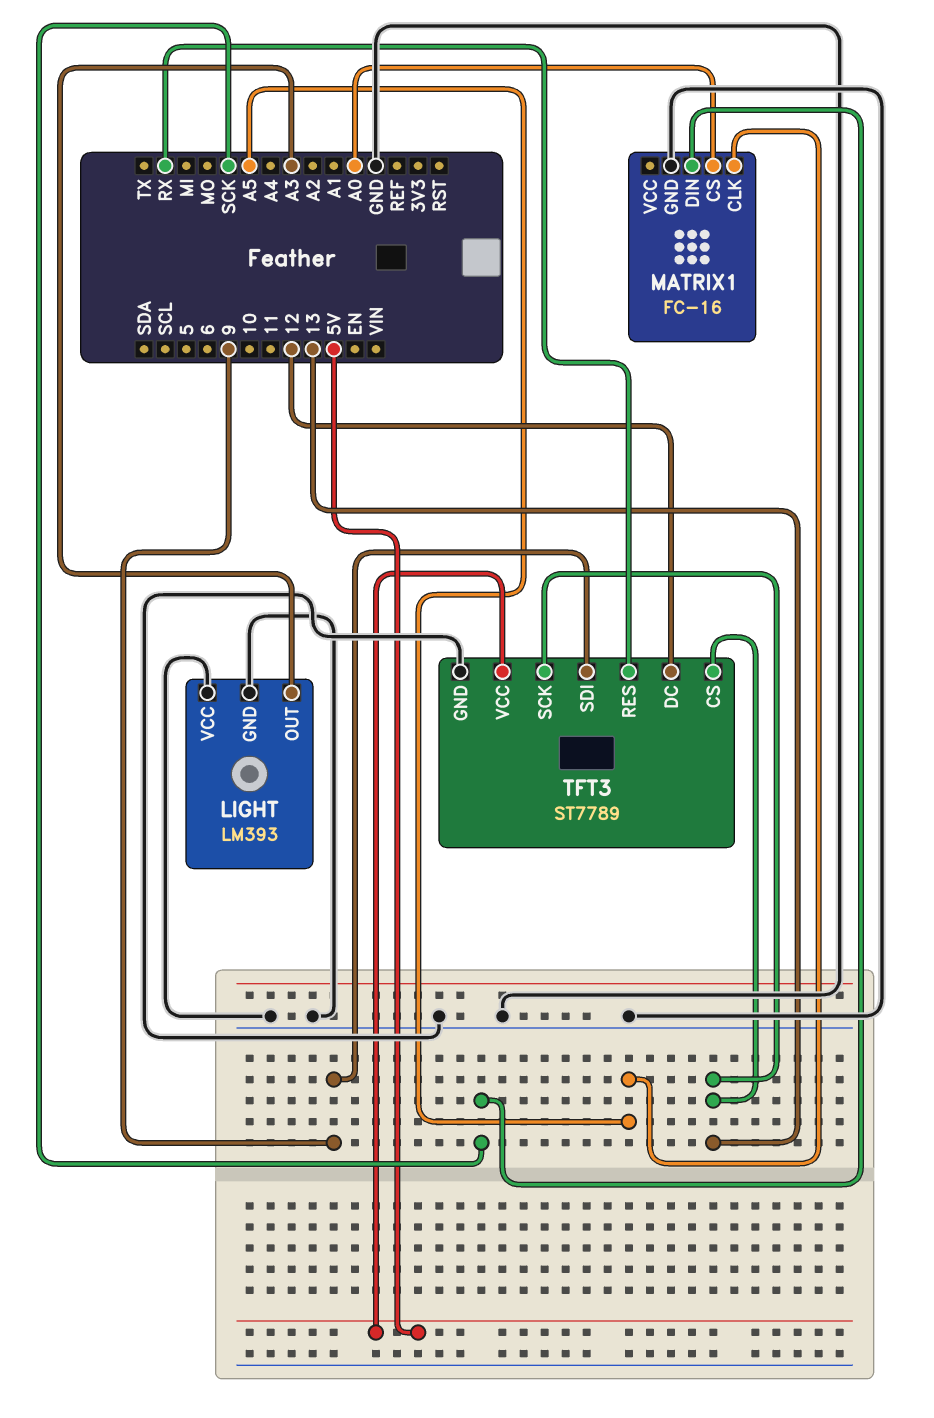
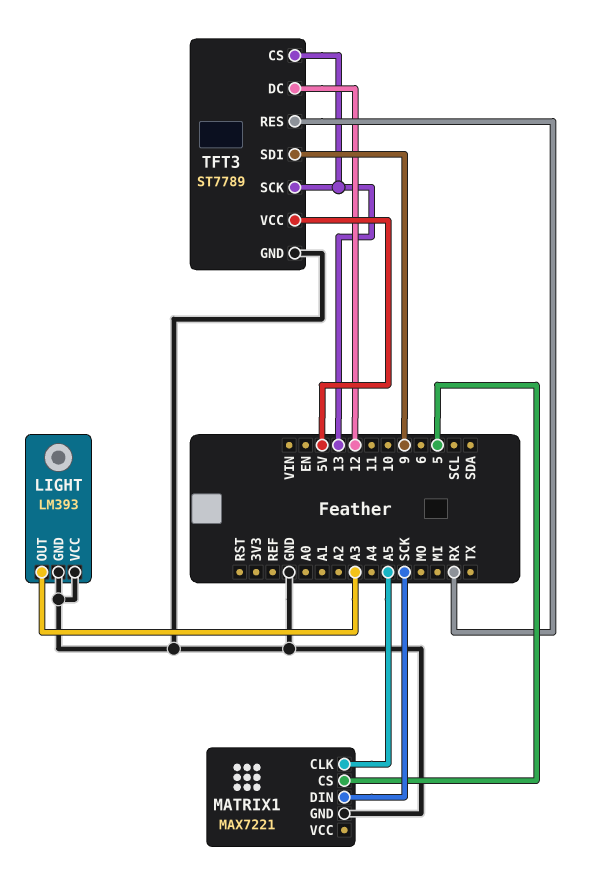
MATRIX1: FC-16 -> MAX7221
MATRIX1 pin CS: A0 -> 5

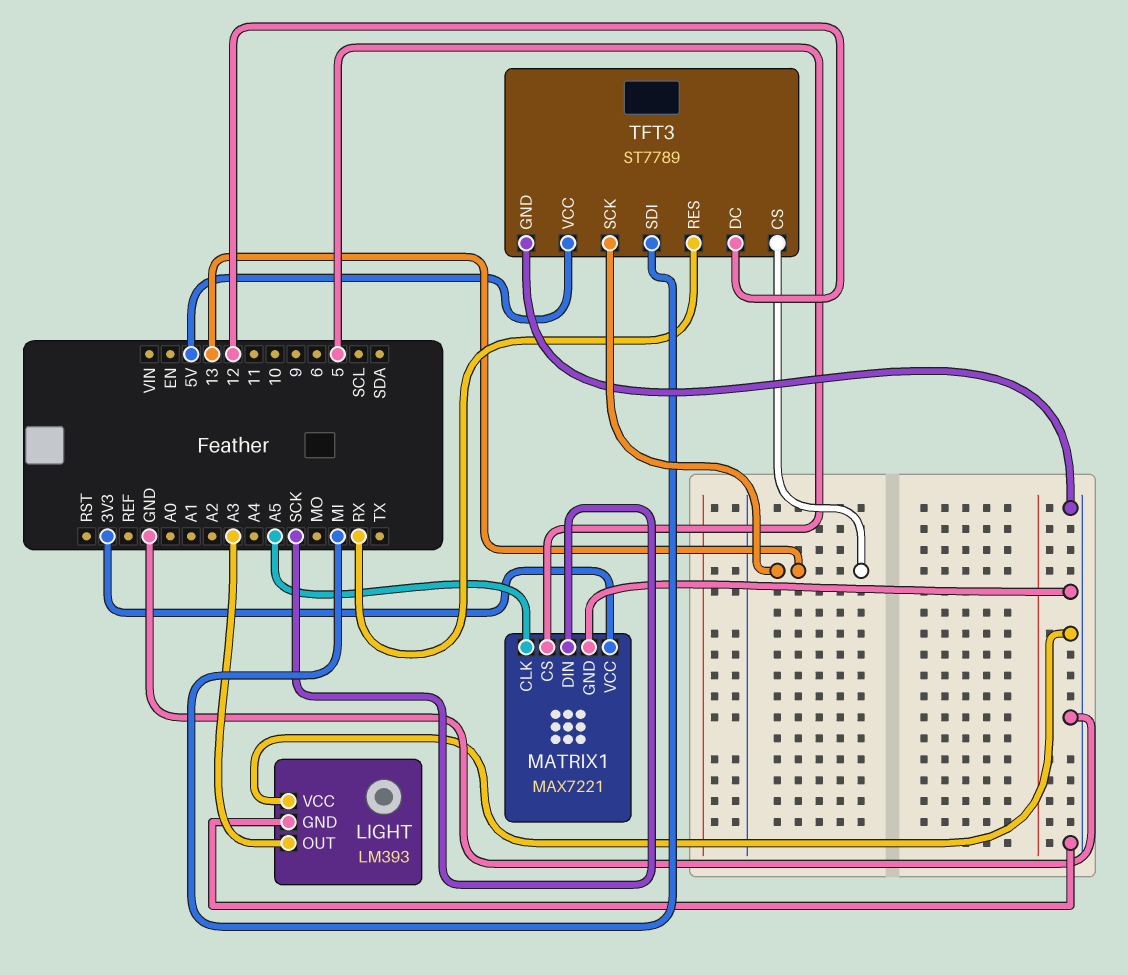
MATRIX1 pin VCC: none -> 3V3
TFT3 pin SDI: 9 -> MI

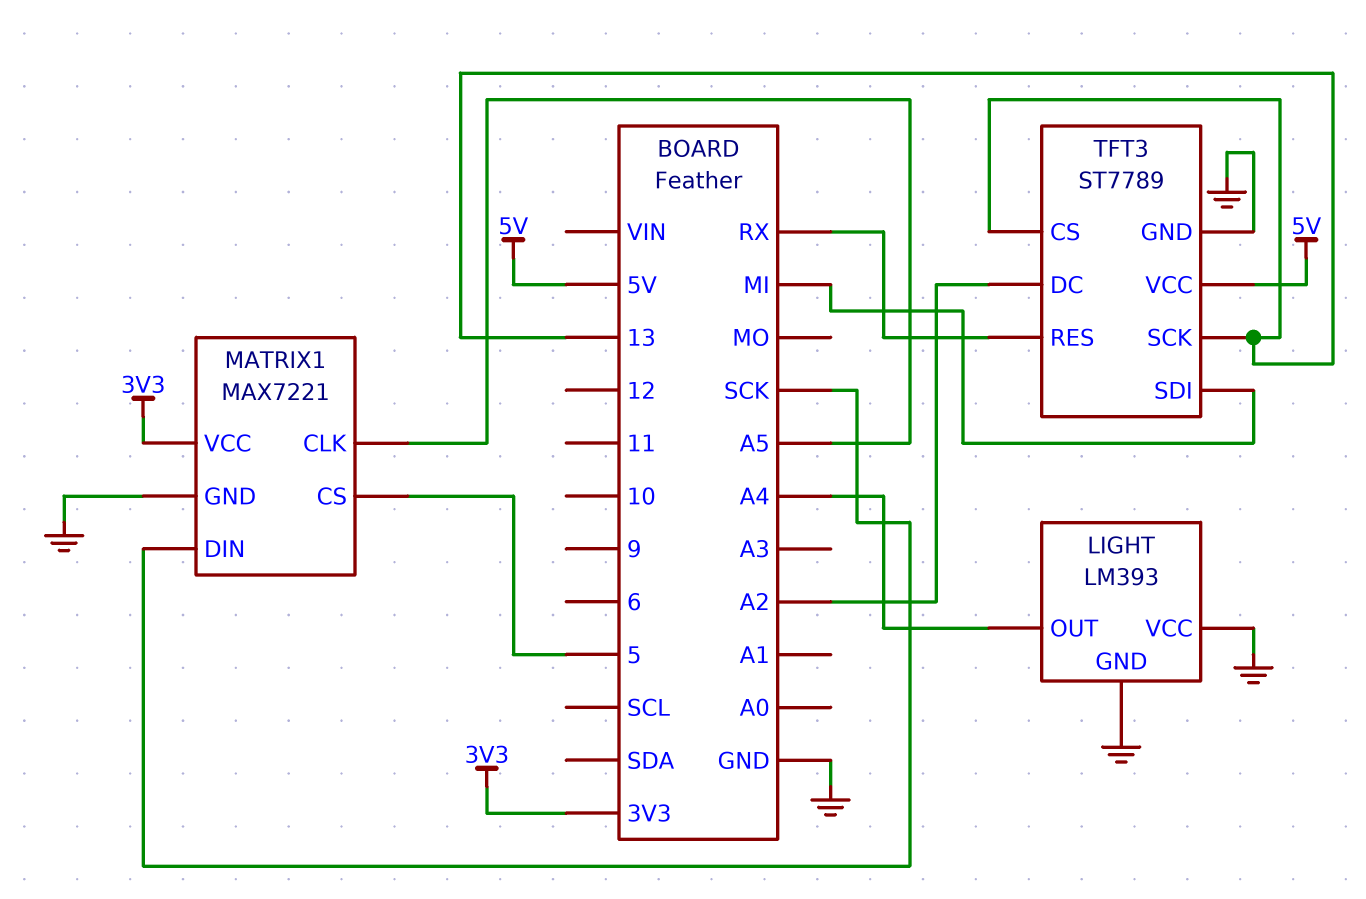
LIGHT pin OUT: A3 -> A4
TFT3 pin DC: 12 -> A2

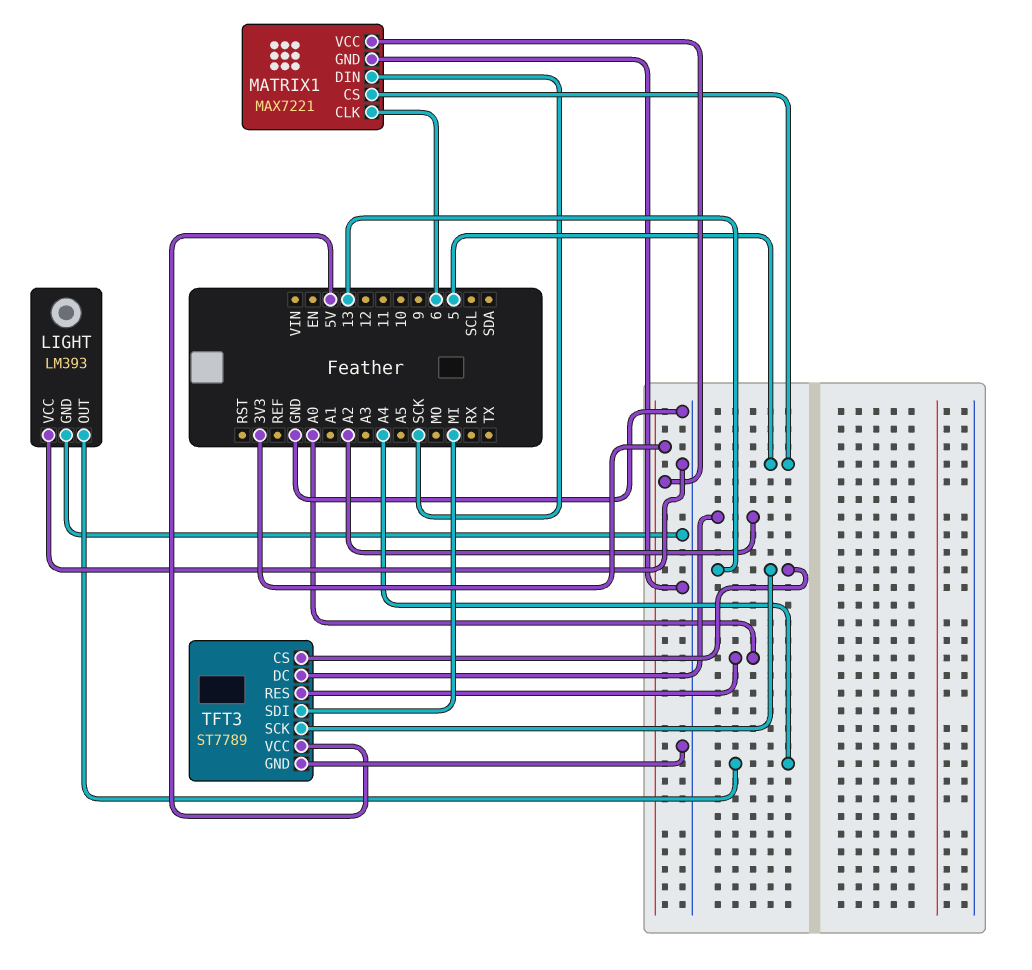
MATRIX1 pin CLK: A5 -> 6
TFT3 pin RES: RX -> A0

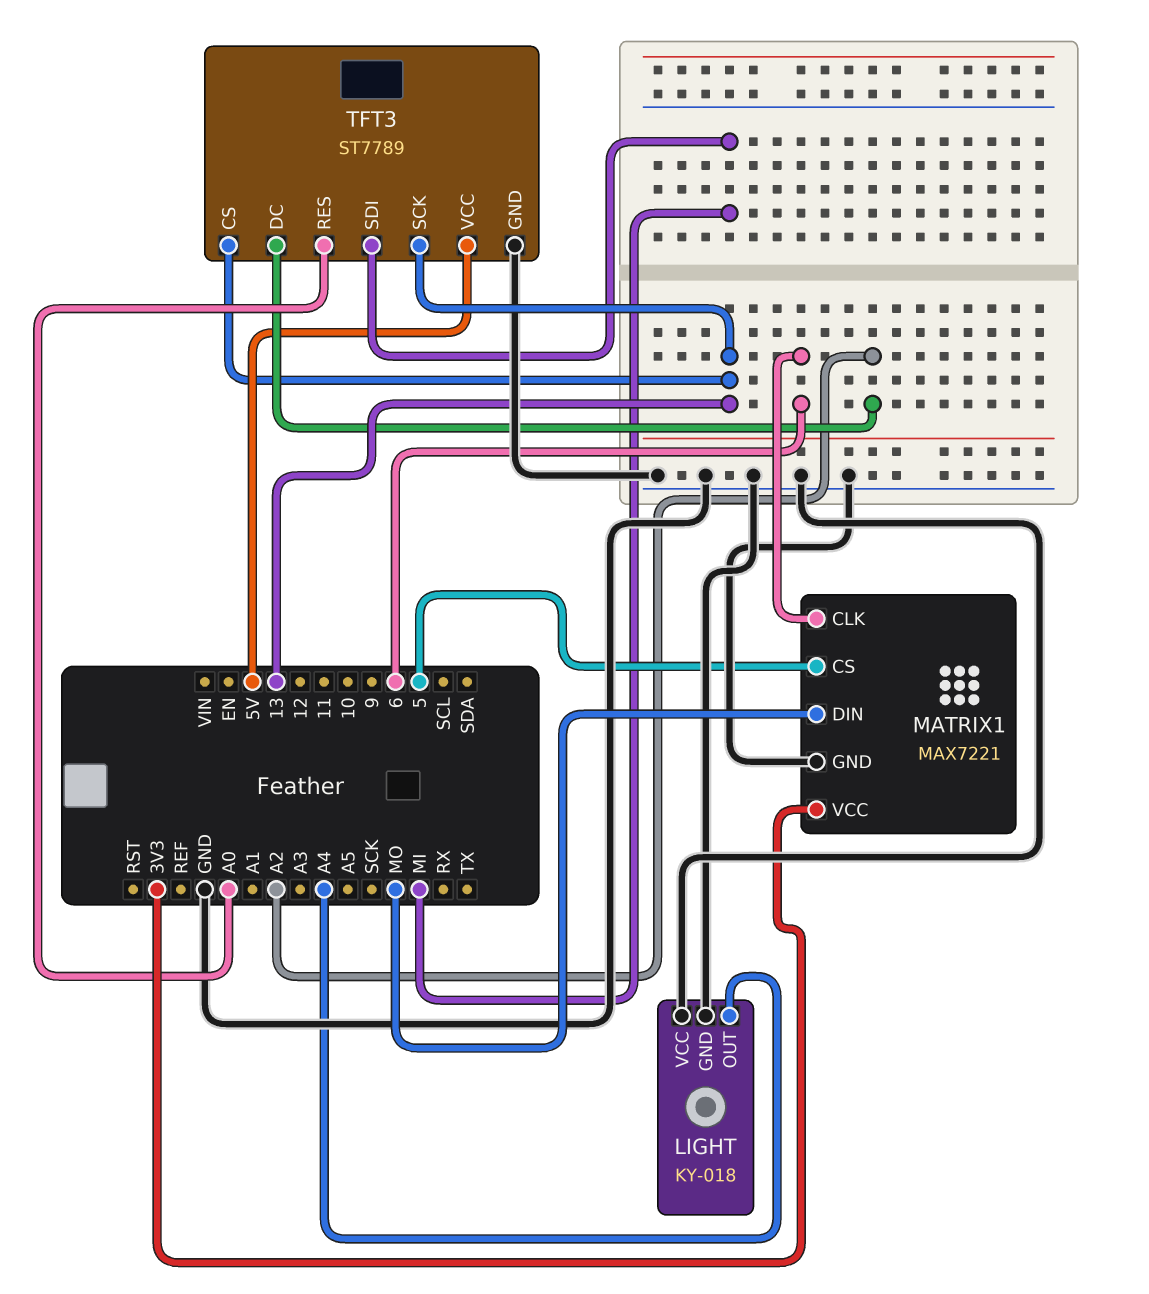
LIGHT: LM393 -> KY-018
MATRIX1 pin DIN: SCK -> MO

